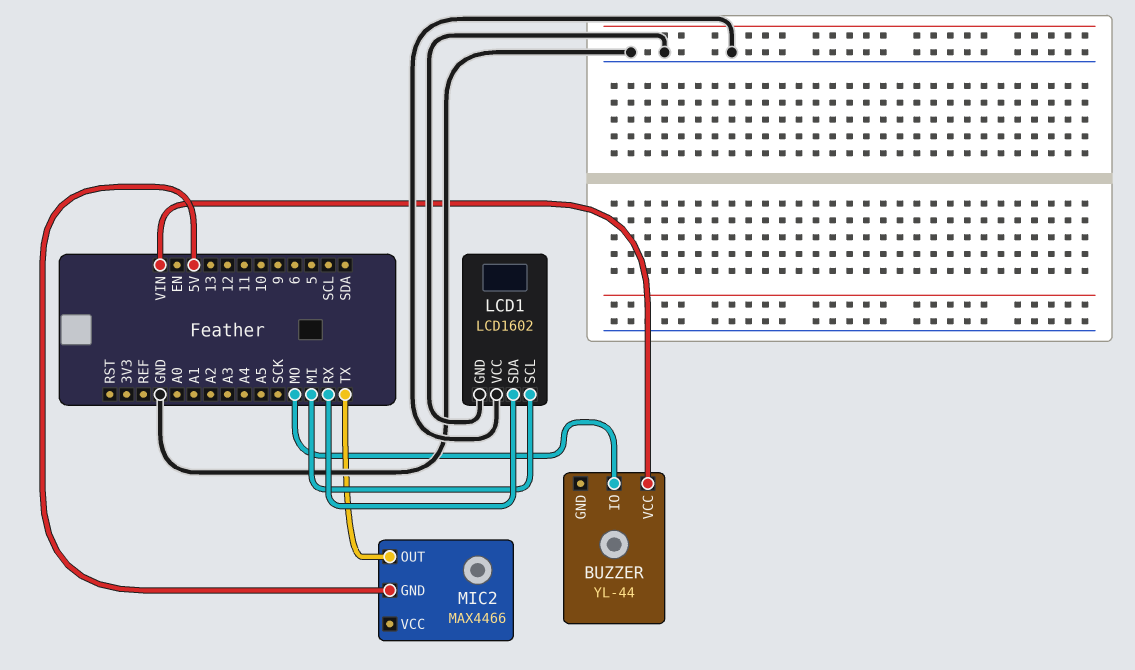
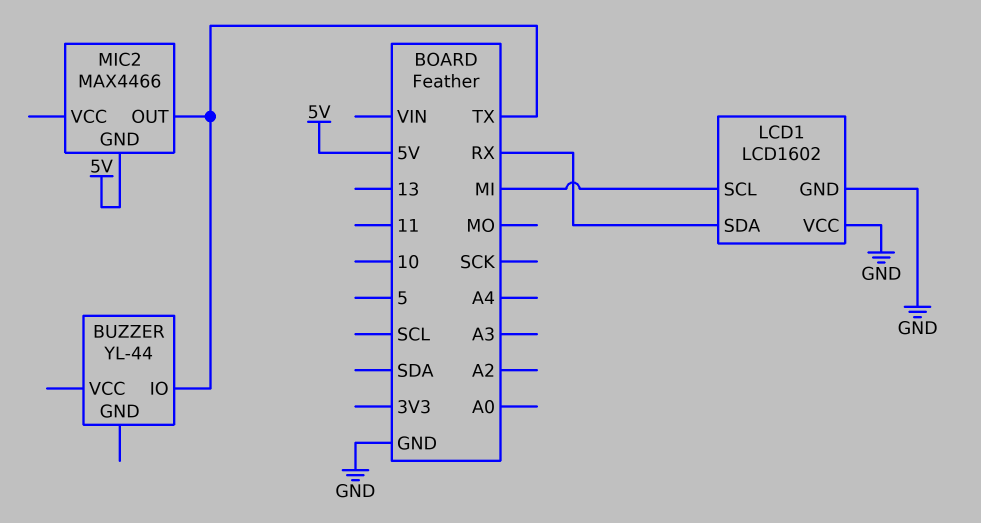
BUZZER pin IO: MO -> TX
BUZZER pin VCC: VIN -> none

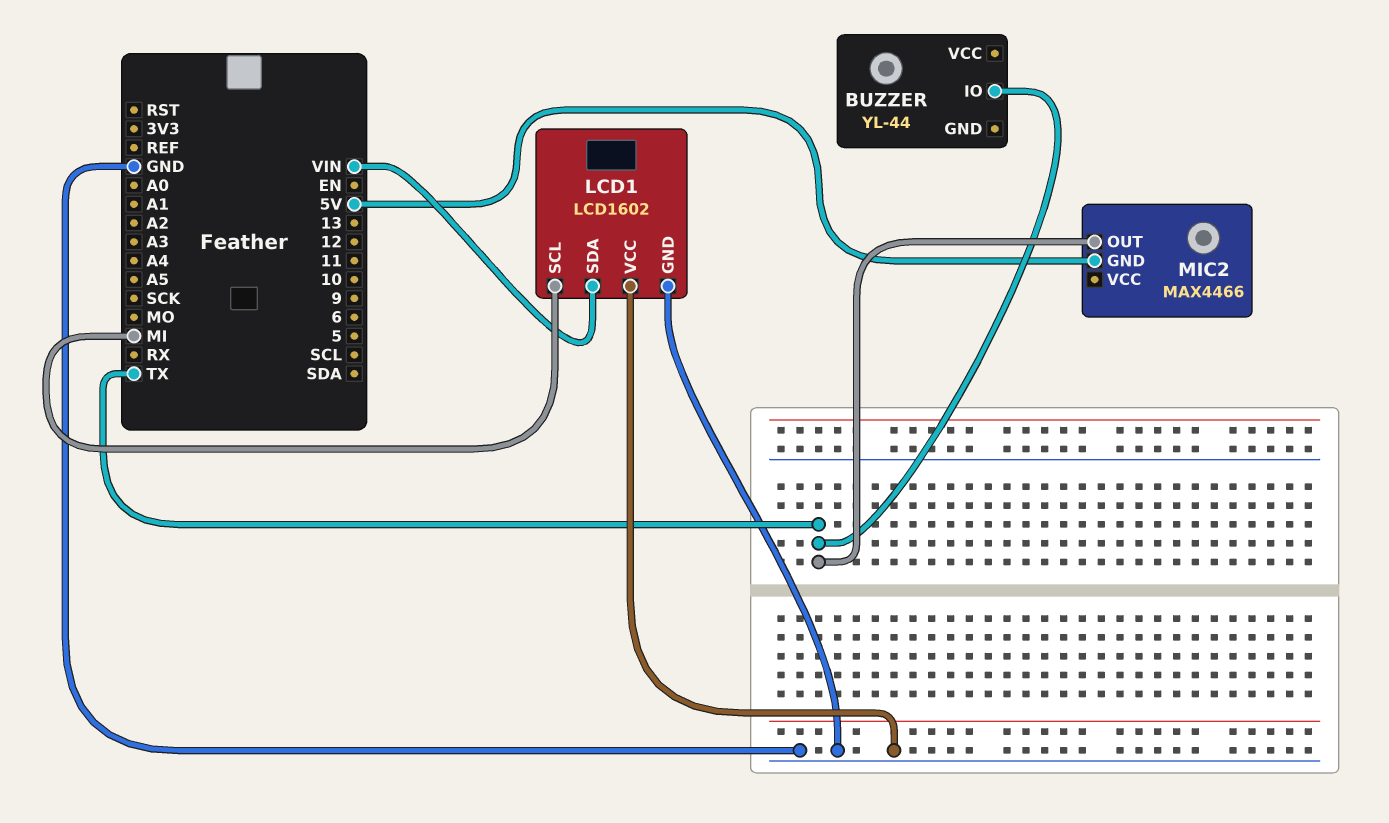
LCD1 pin SDA: RX -> VIN

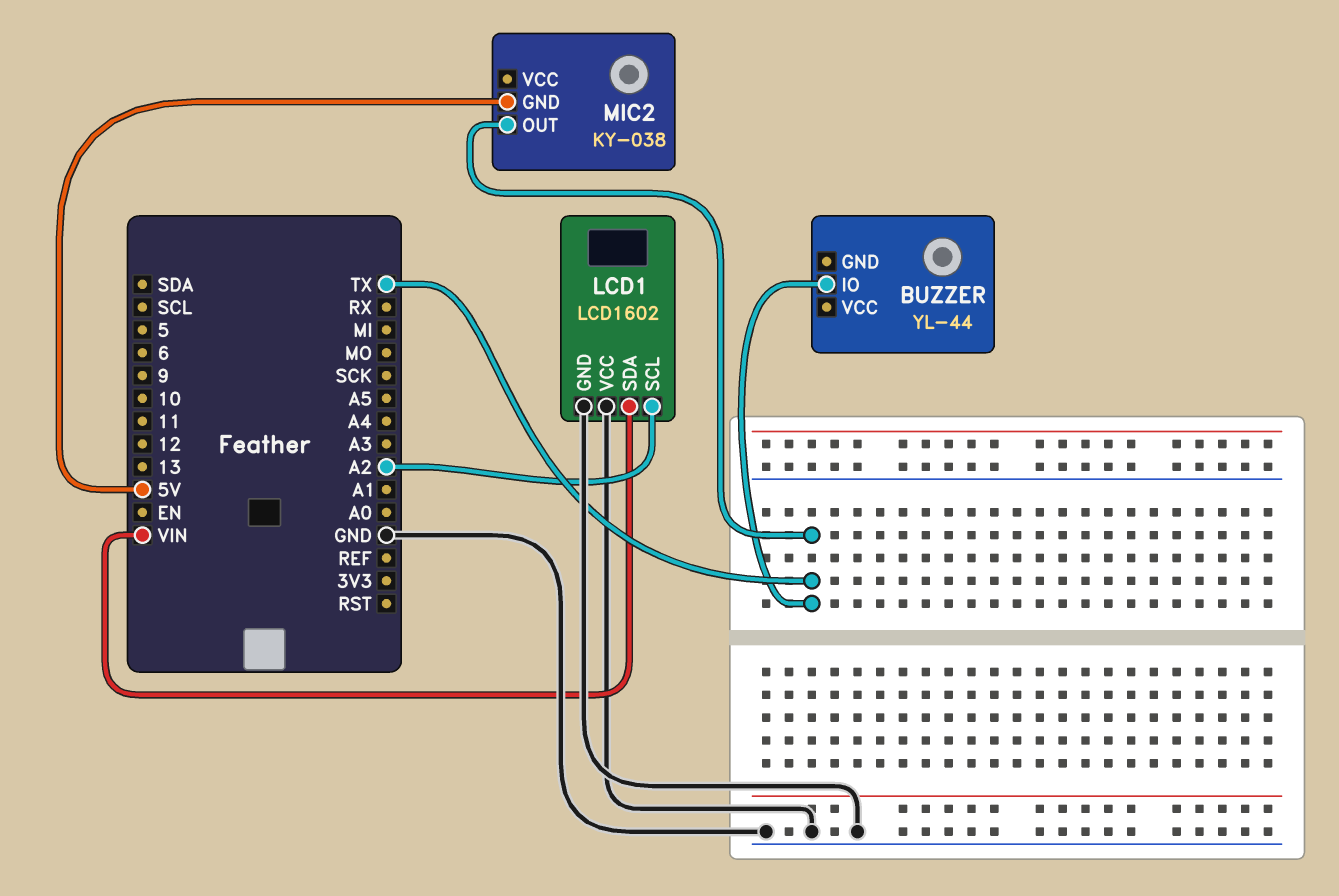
LCD1 pin SCL: MI -> A2
MIC2: MAX4466 -> KY-038

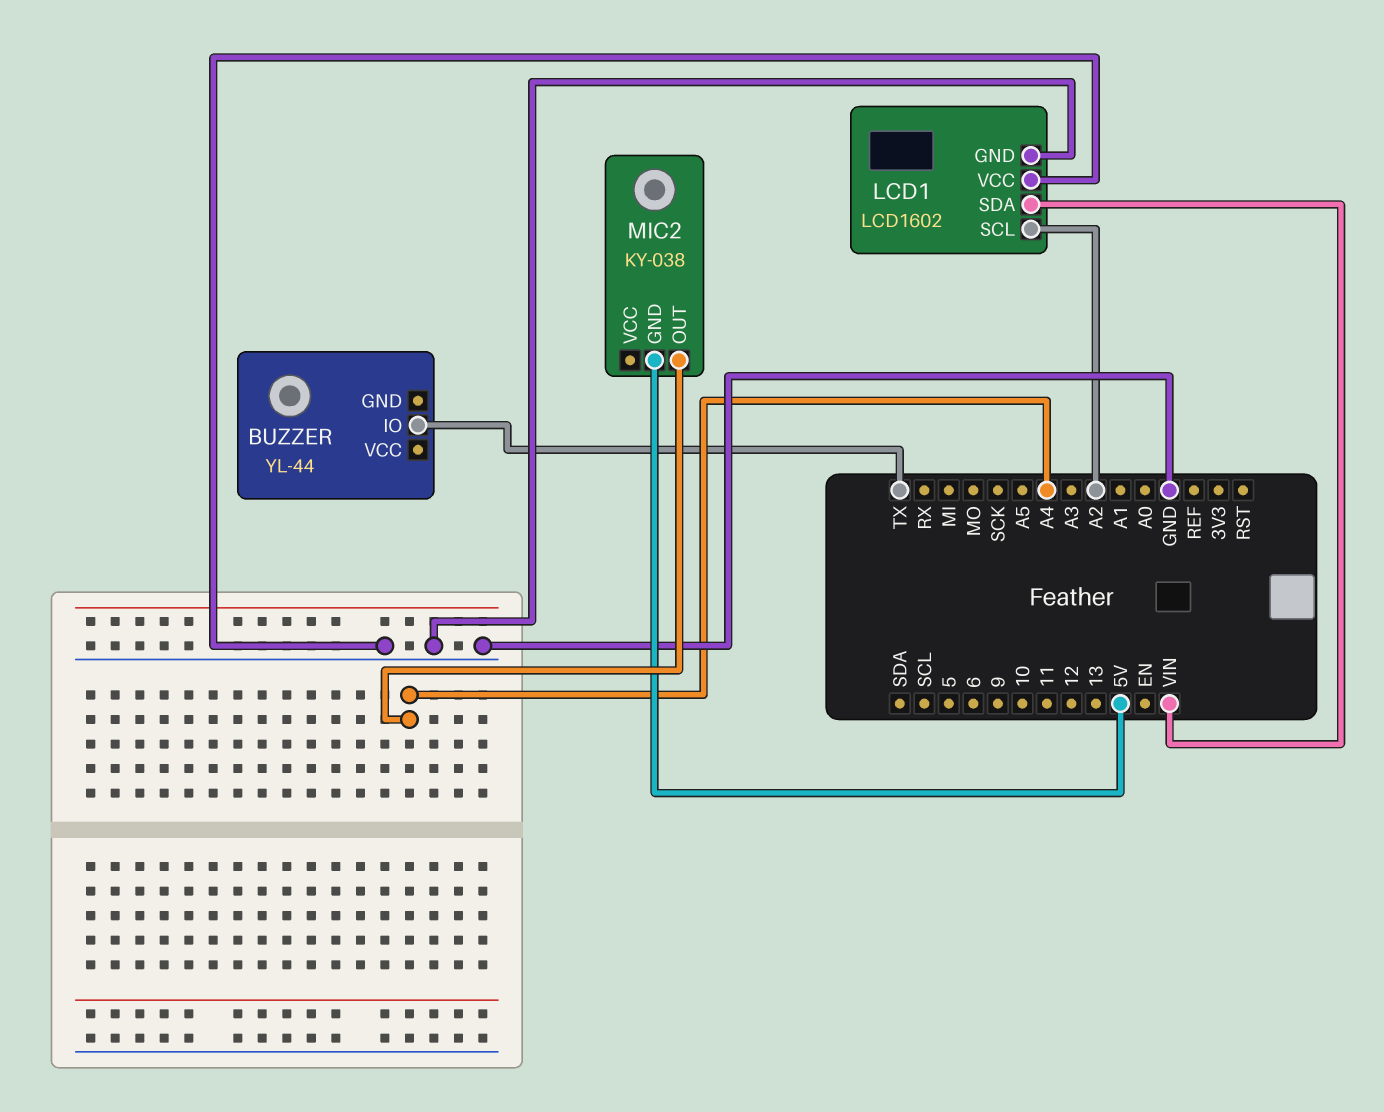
MIC2 pin OUT: TX -> A4

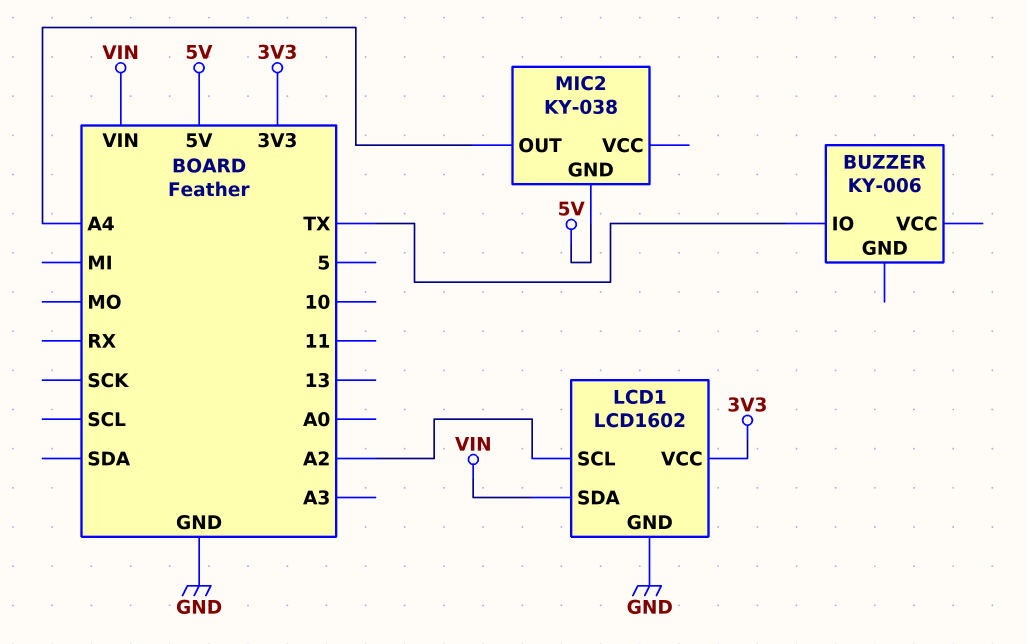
BUZZER: YL-44 -> KY-006
LCD1 pin VCC: GND -> 3V3

